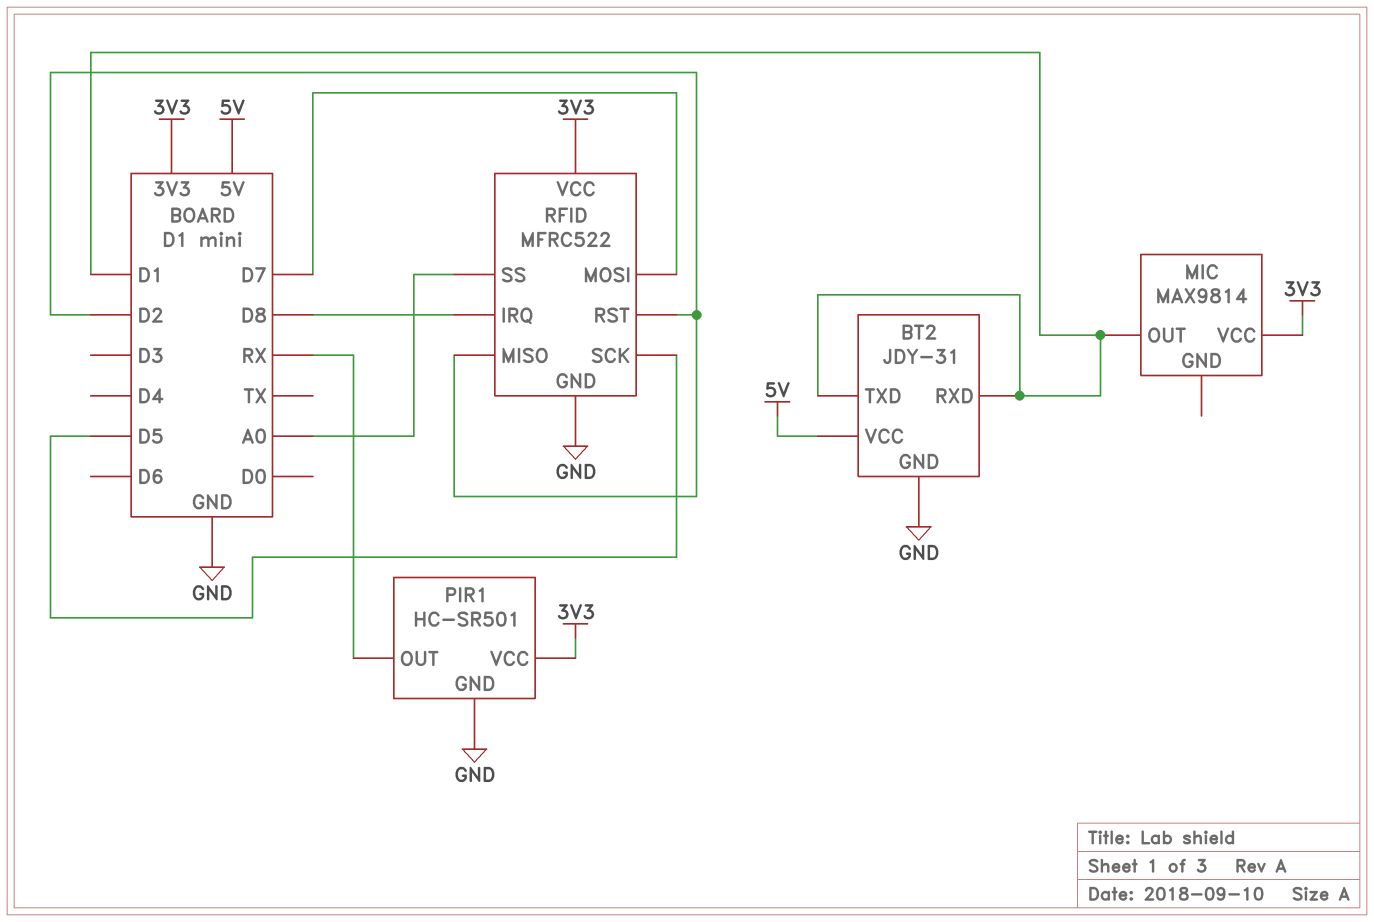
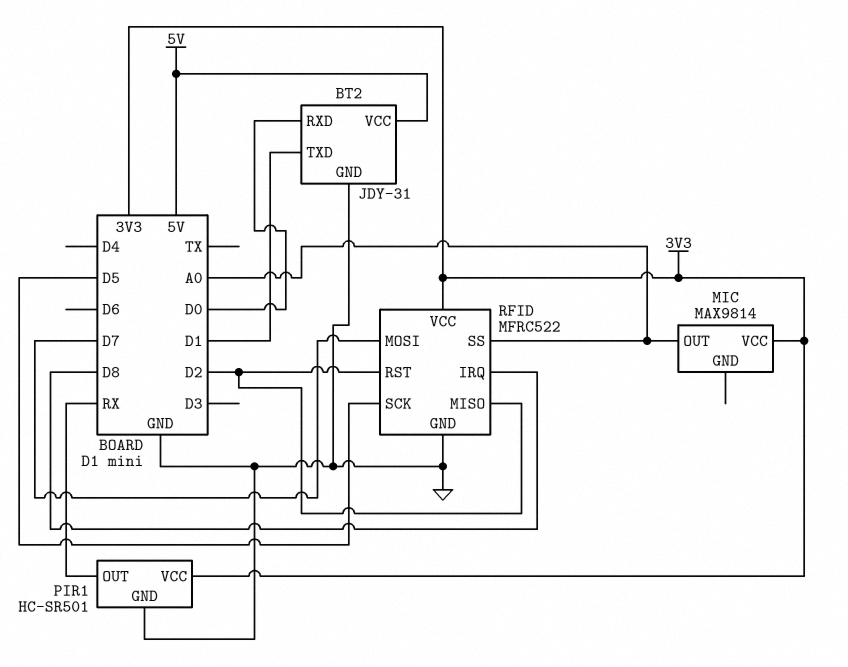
BT2 pin RXD: D1 -> D0
MIC pin OUT: D1 -> A0

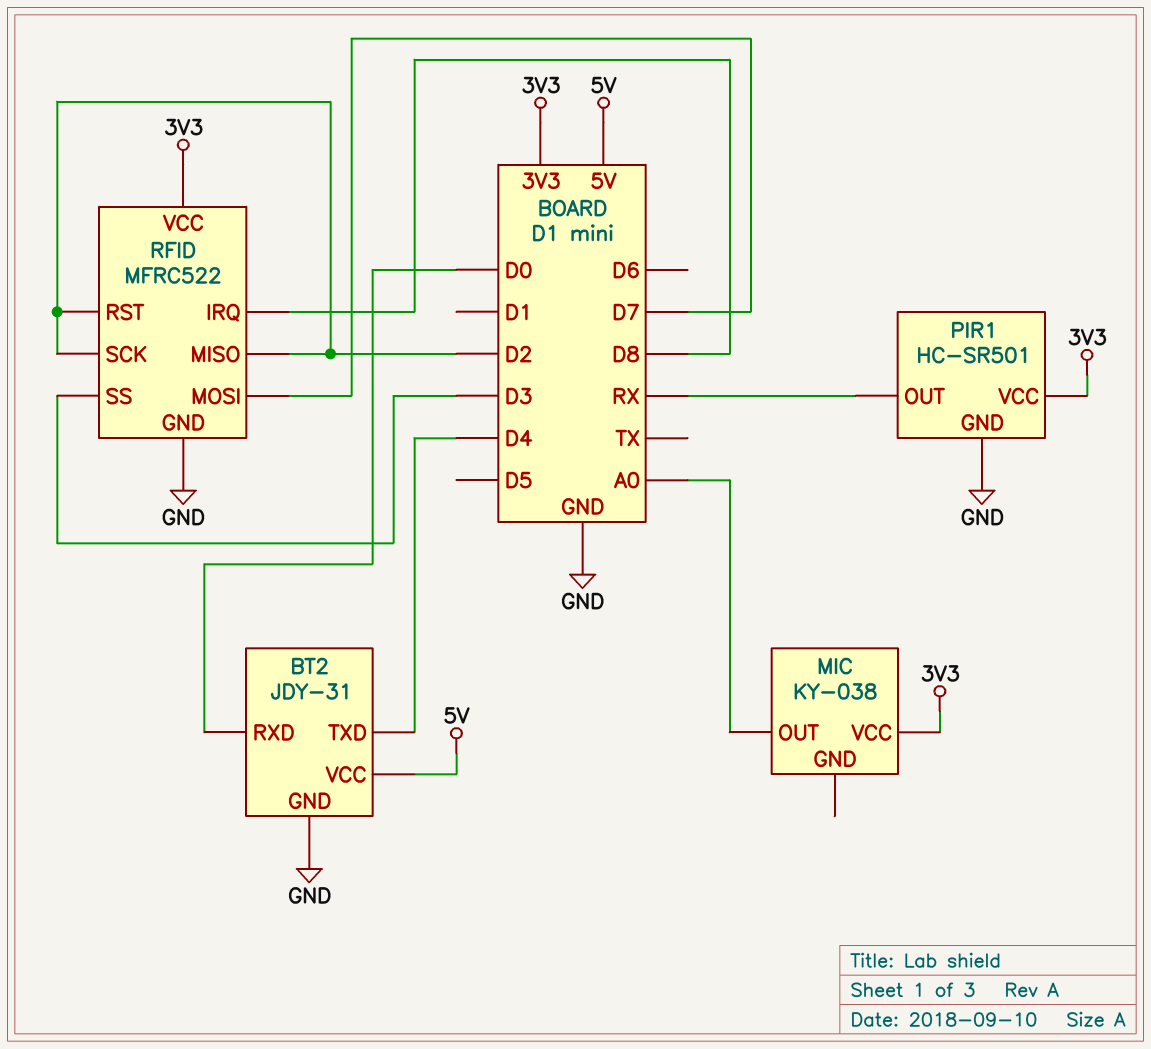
BT2 pin TXD: D1 -> D4
MIC: MAX9814 -> KY-038
RFID pin SCK: D5 -> D2
RFID pin SS: A0 -> D3

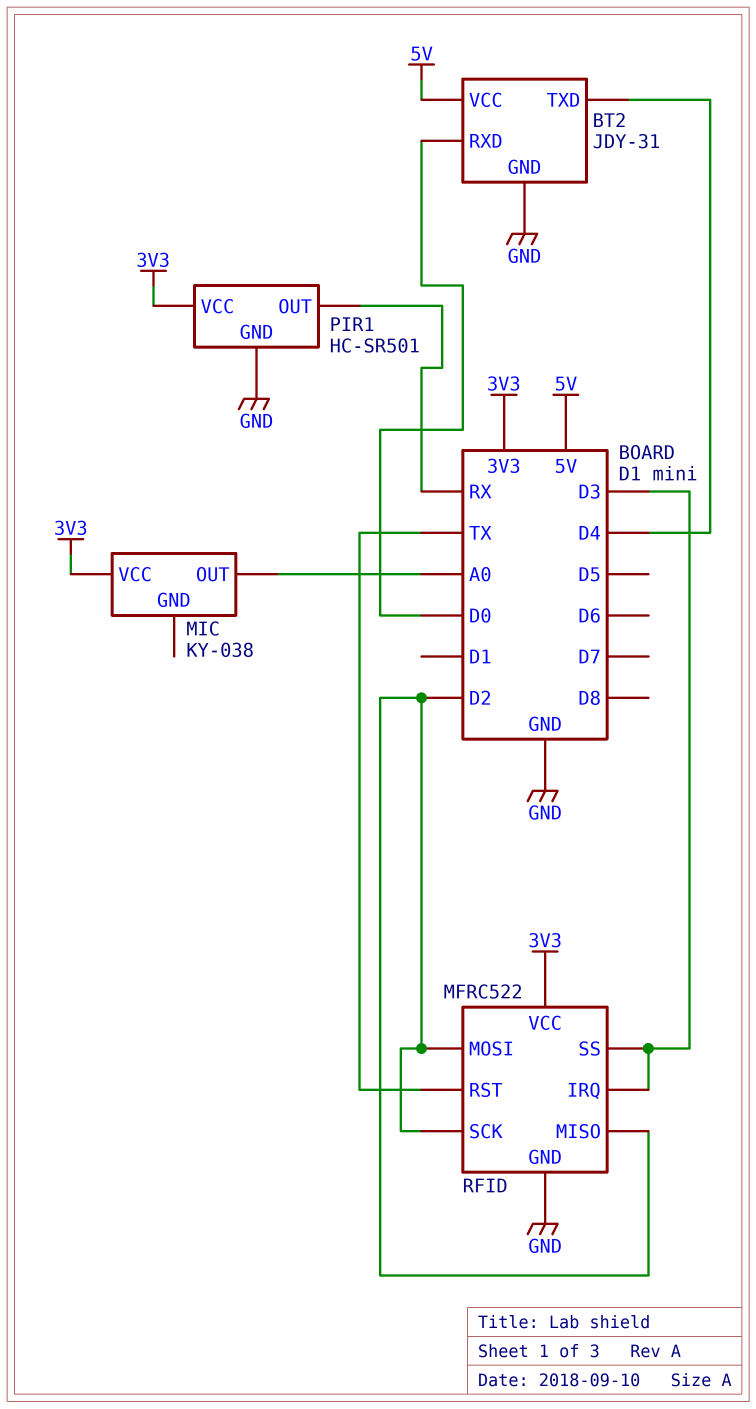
RFID pin IRQ: D8 -> D3
RFID pin MOSI: D7 -> D2
RFID pin RST: D2 -> TX

